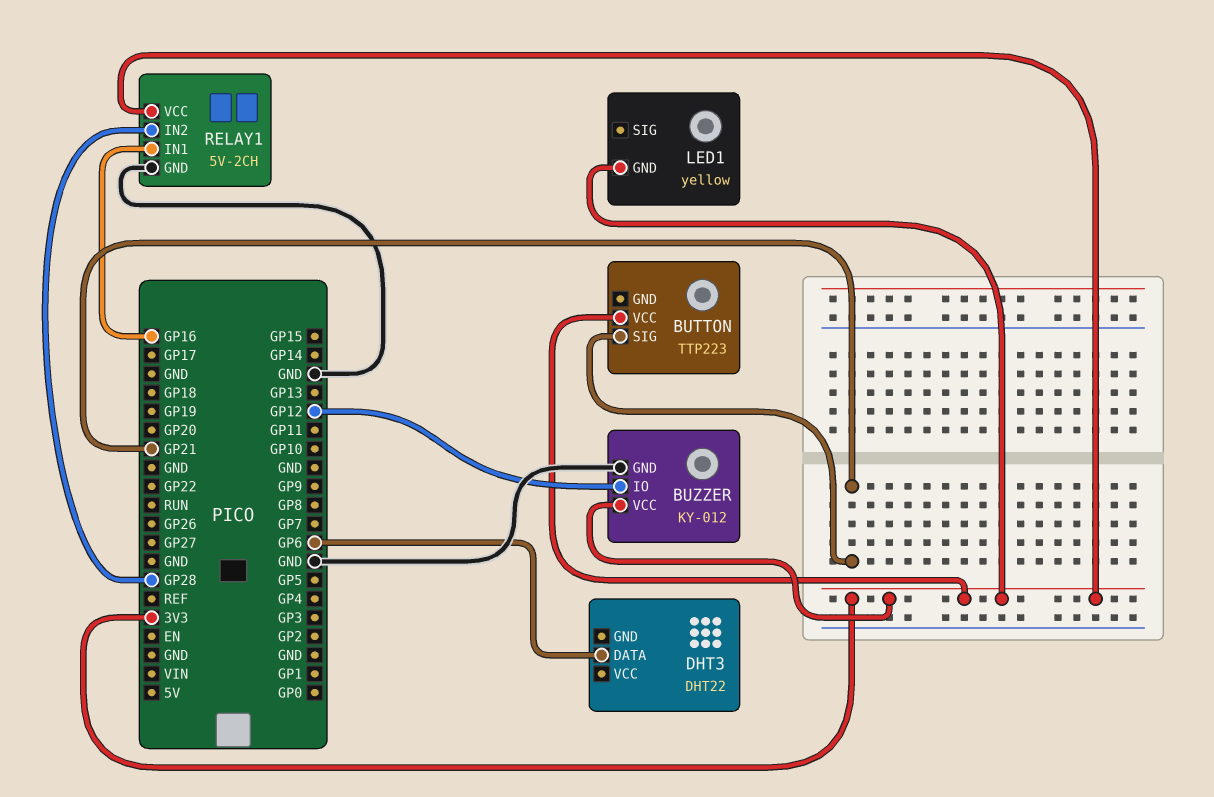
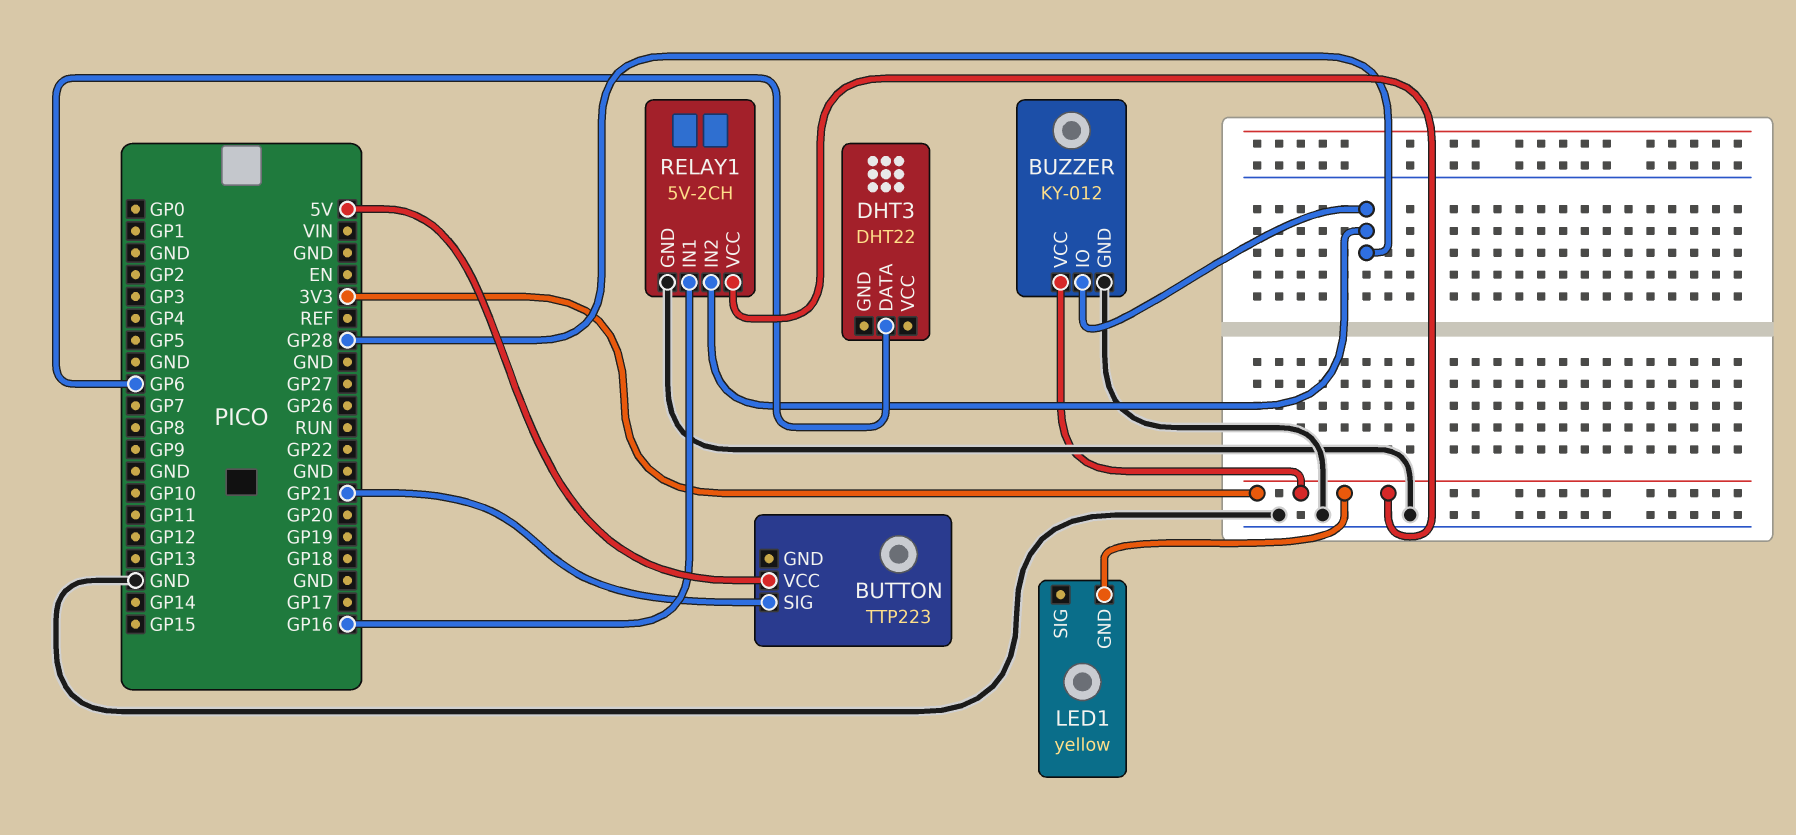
BUTTON pin VCC: 3V3 -> 5V
BUZZER pin IO: GP12 -> GP28

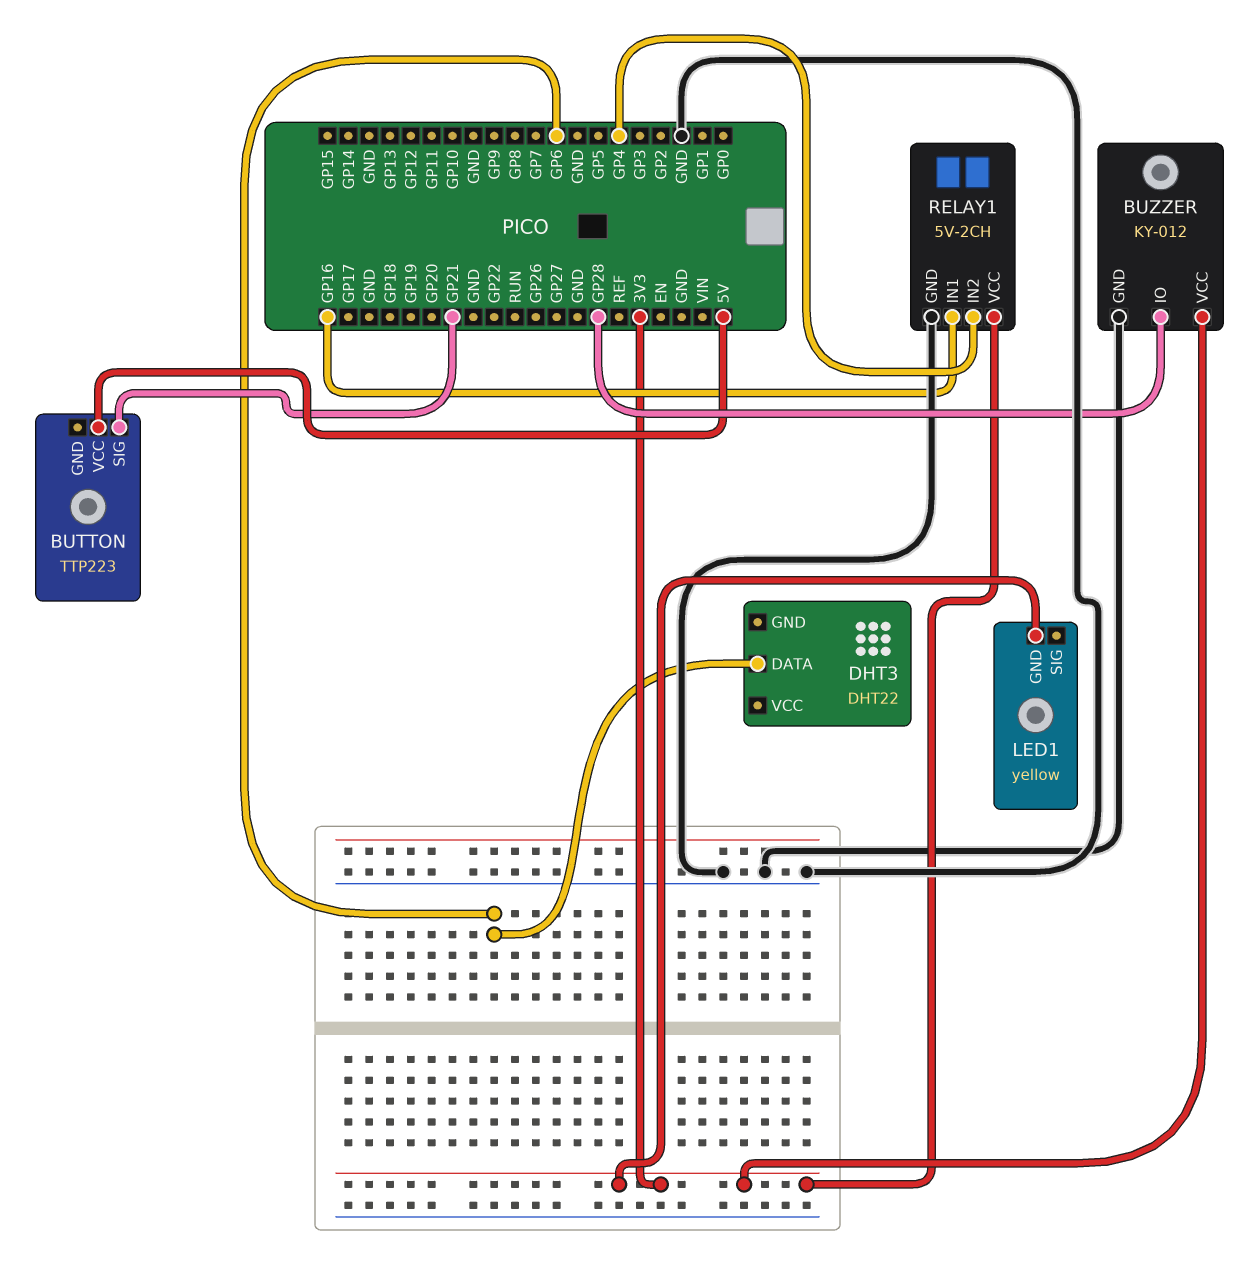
RELAY1 pin IN2: GP28 -> GP4

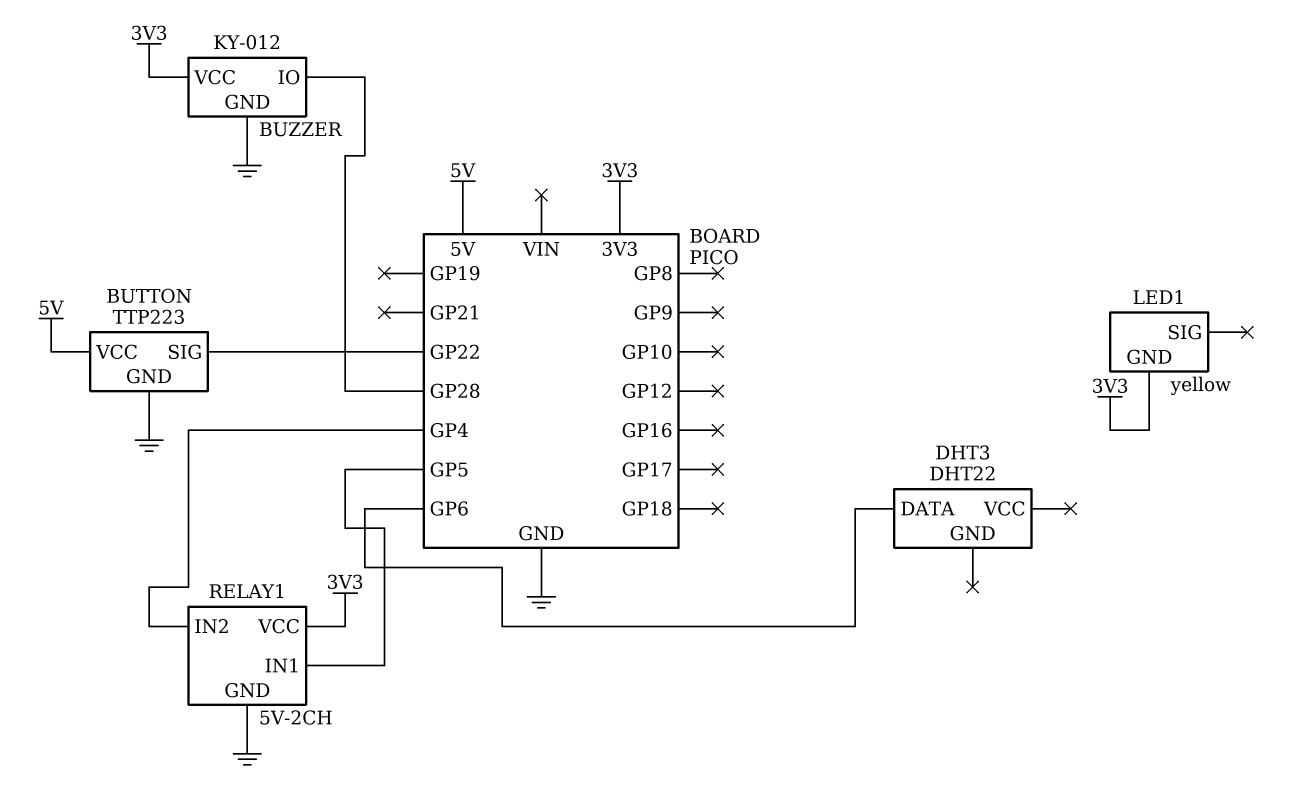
BUTTON pin GND: none -> GND
BUTTON pin SIG: GP21 -> GP22
RELAY1 pin IN1: GP16 -> GP5

